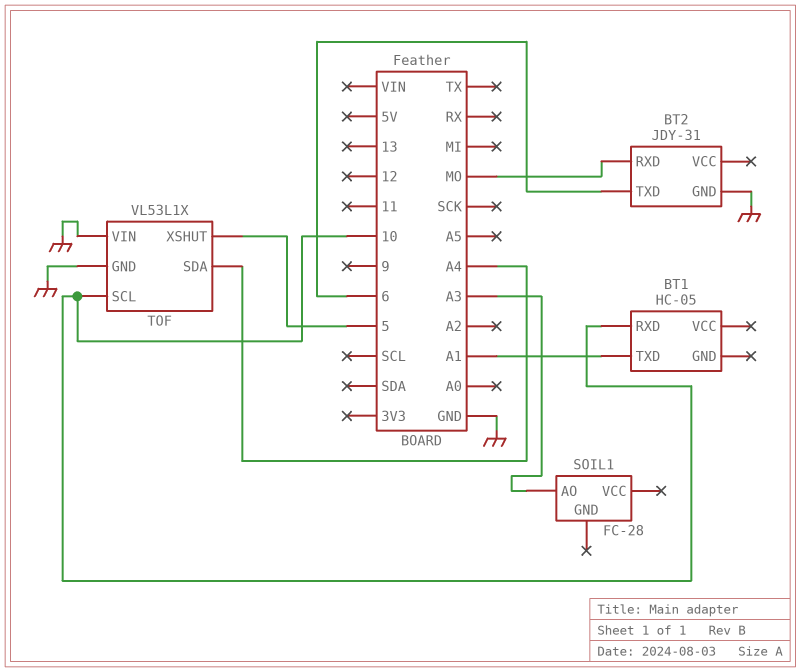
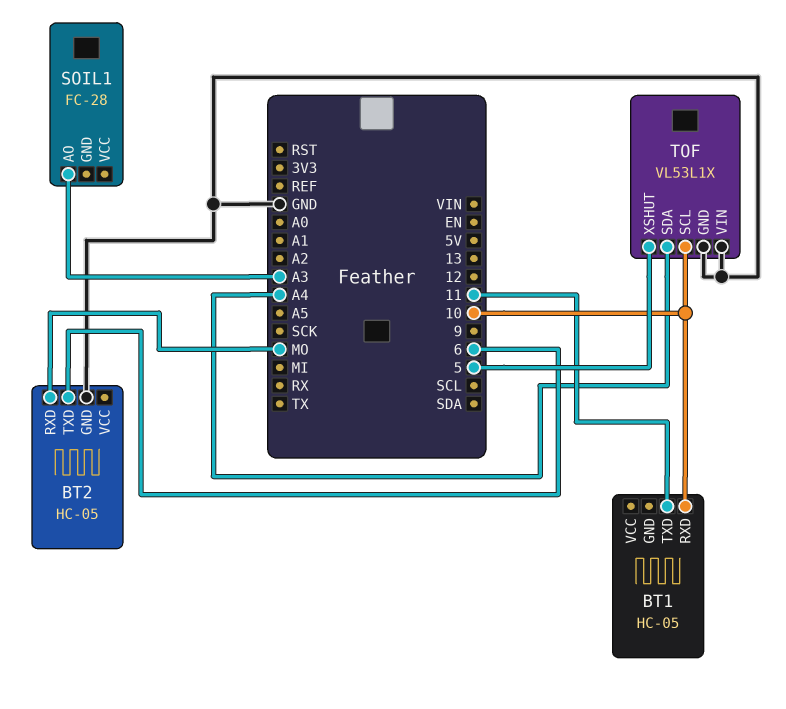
BT1 pin TXD: A1 -> 11
BT2: JDY-31 -> HC-05

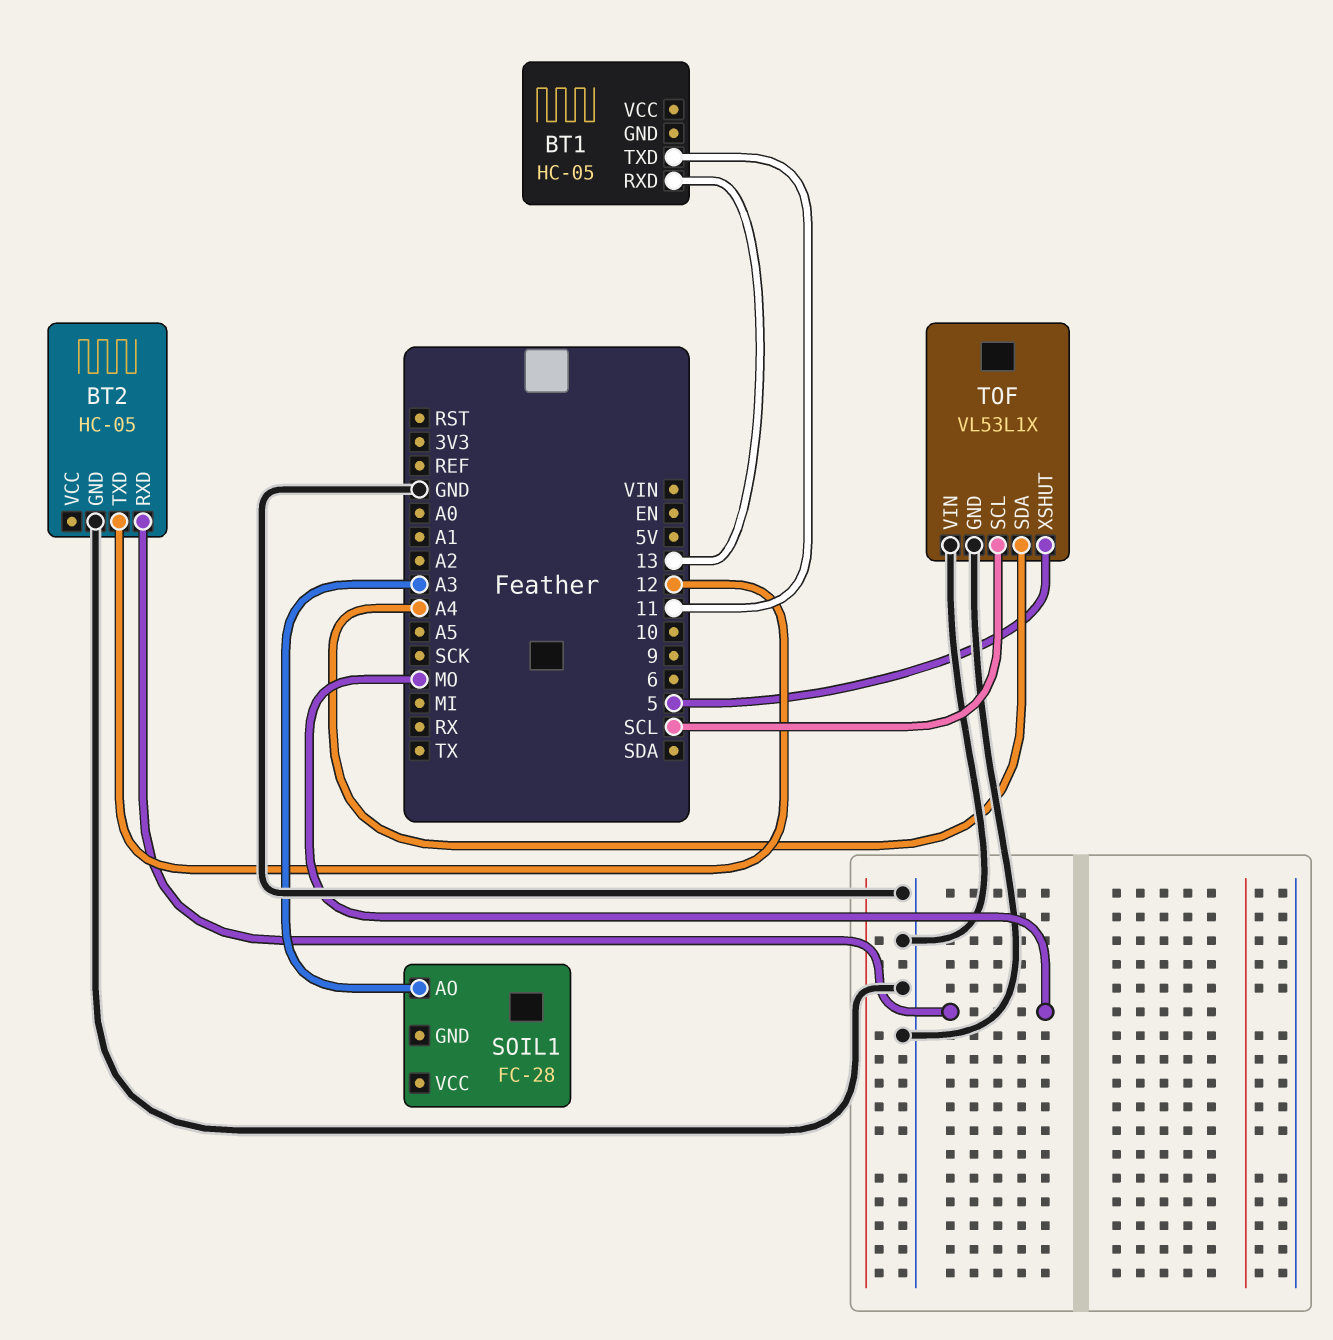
BT1 pin RXD: 10 -> 13
BT2 pin TXD: 6 -> 12
TOF pin SCL: 10 -> SCL

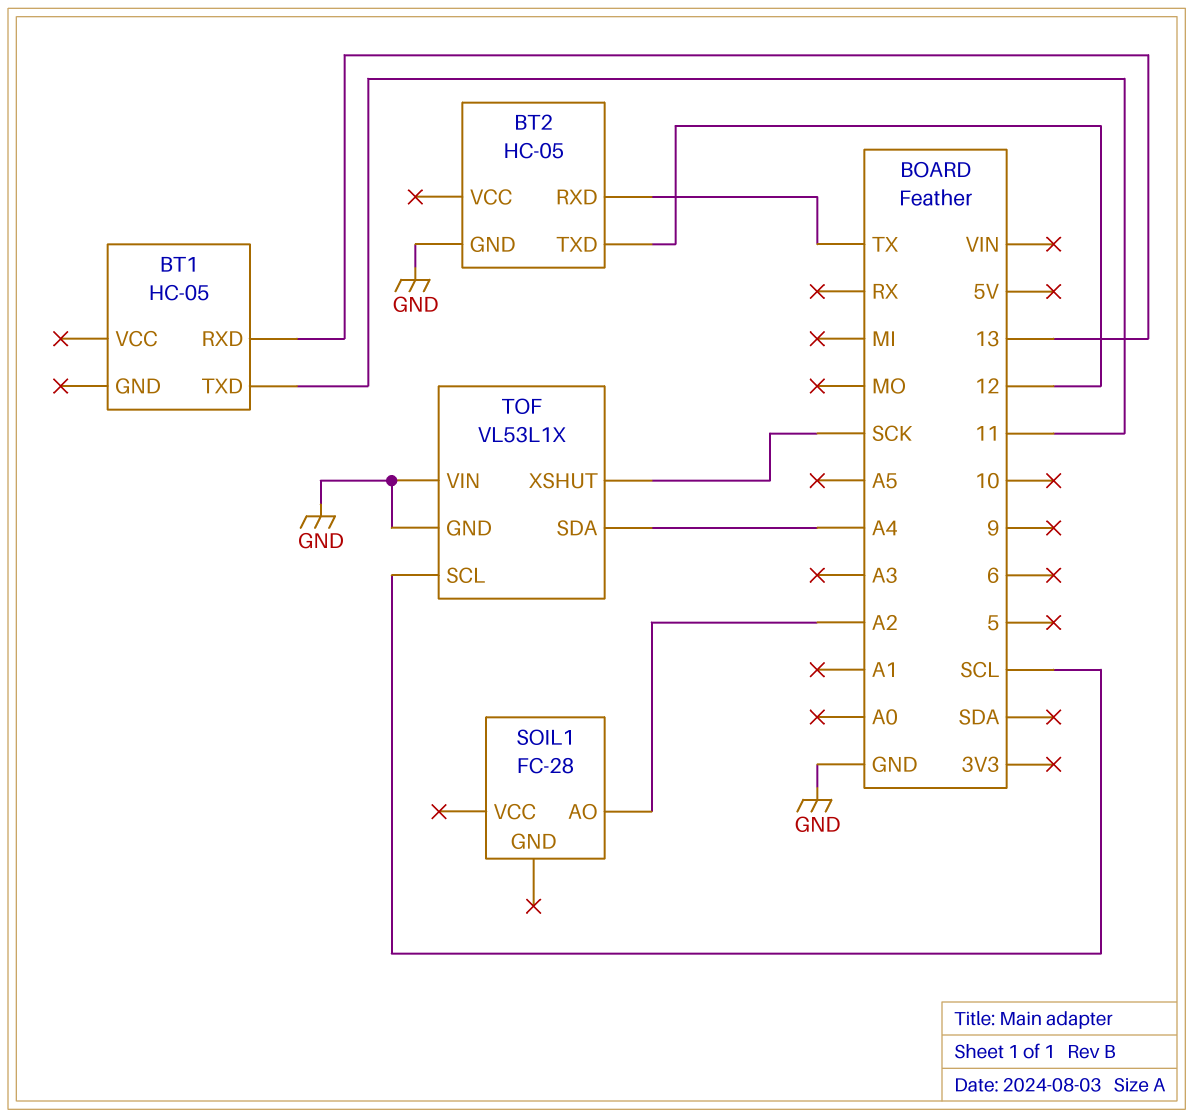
BT2 pin RXD: MO -> TX
SOIL1 pin AO: A3 -> A2
TOF pin XSHUT: 5 -> SCK

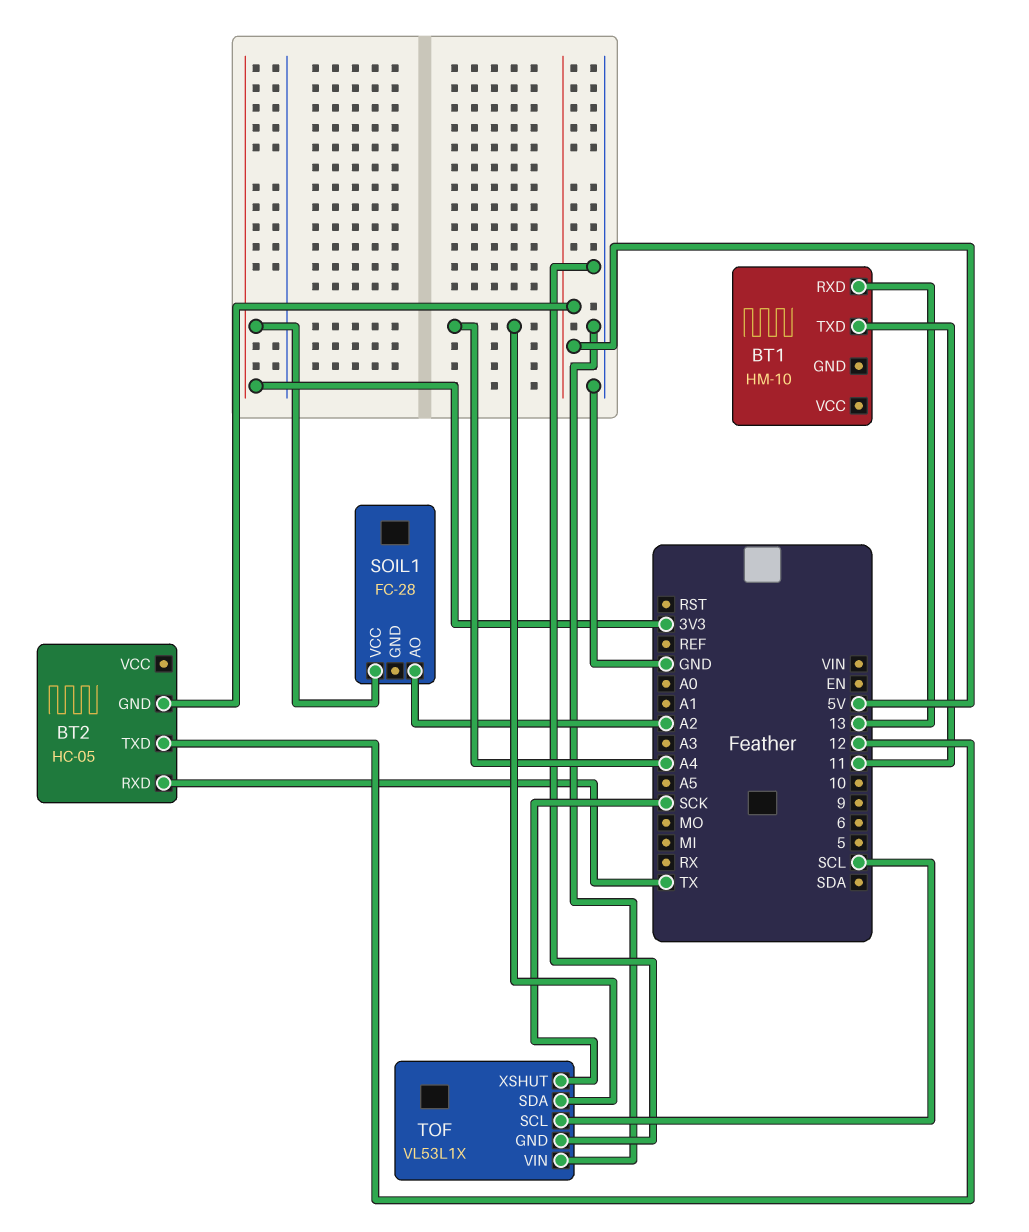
BT1: HC-05 -> HM-10
BT2 pin GND: GND -> 5V
SOIL1 pin VCC: none -> 3V3

